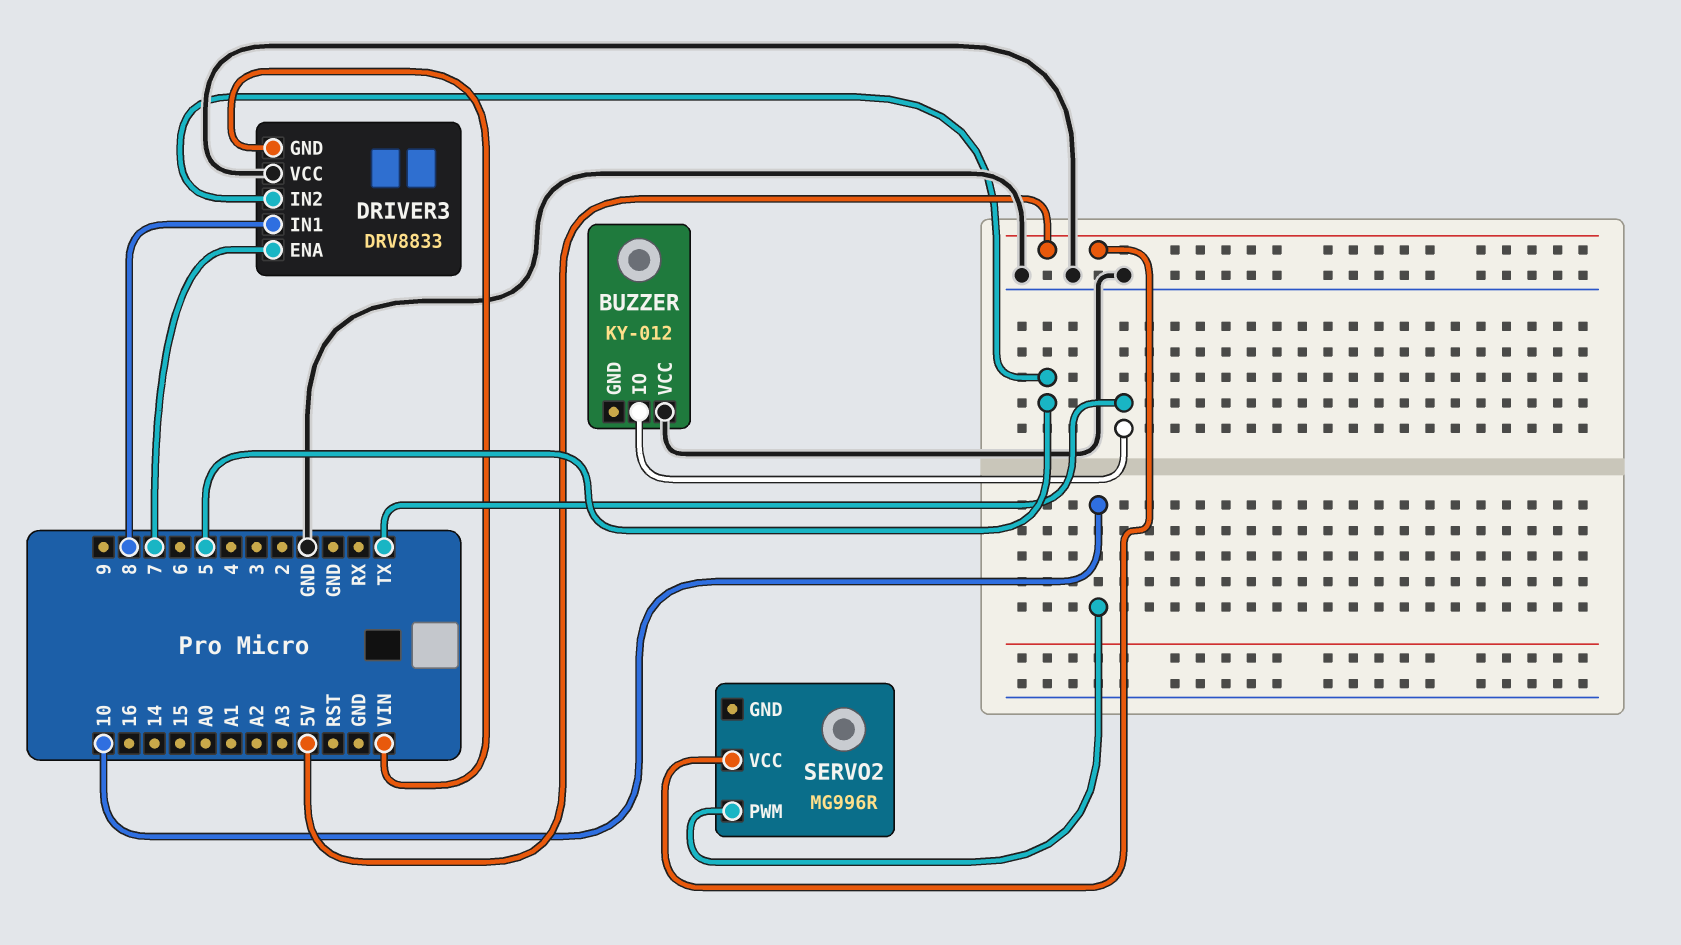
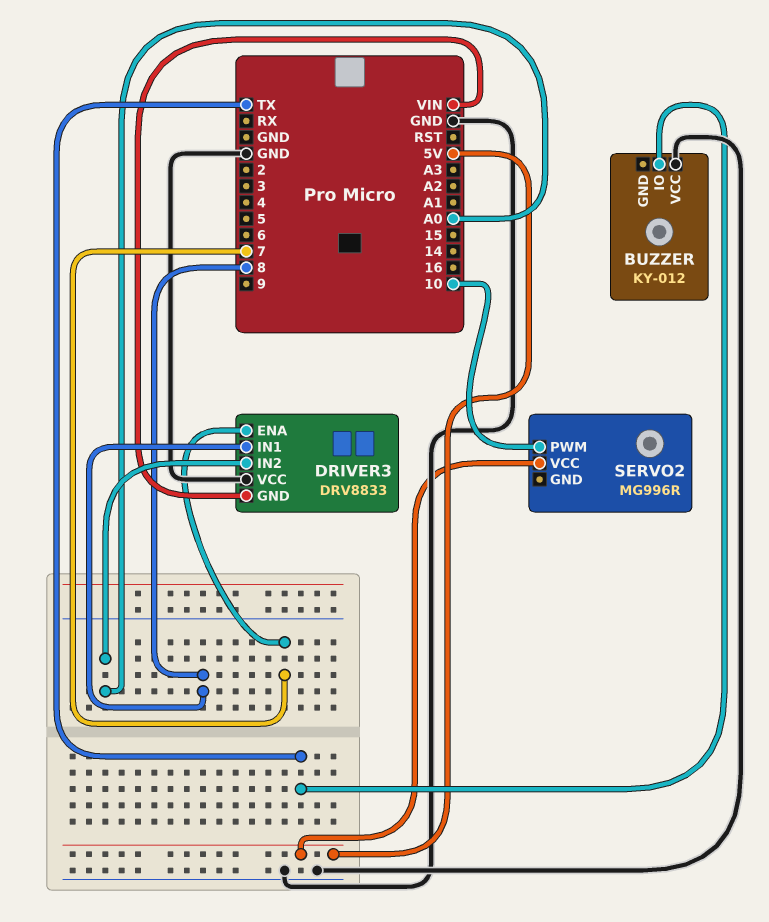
DRIVER3 pin IN2: 5 -> A0

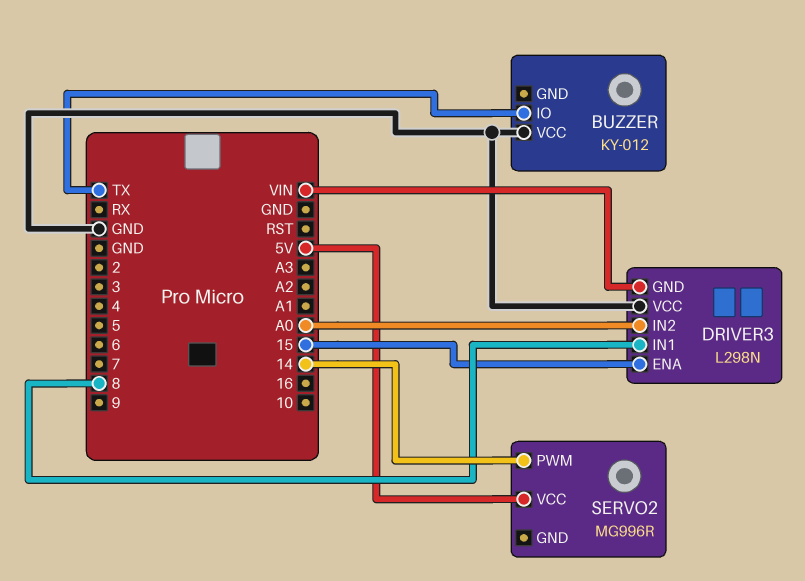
DRIVER3: DRV8833 -> L298N
DRIVER3 pin ENA: 7 -> 15
SERVO2 pin PWM: 10 -> 14

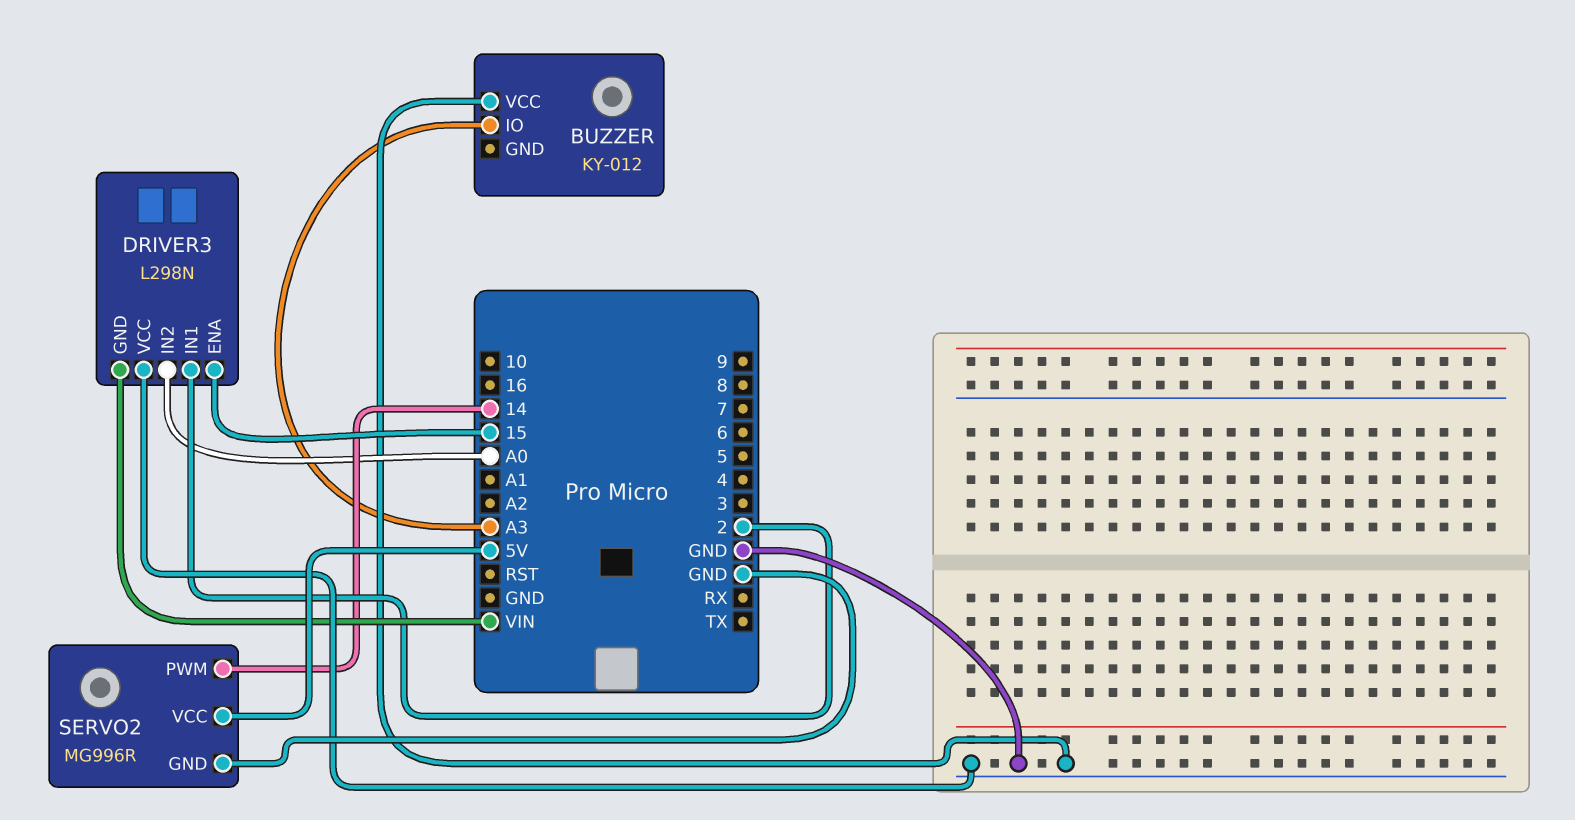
BUZZER pin IO: TX -> A3
DRIVER3 pin IN1: 8 -> 2
SERVO2 pin GND: none -> GND

